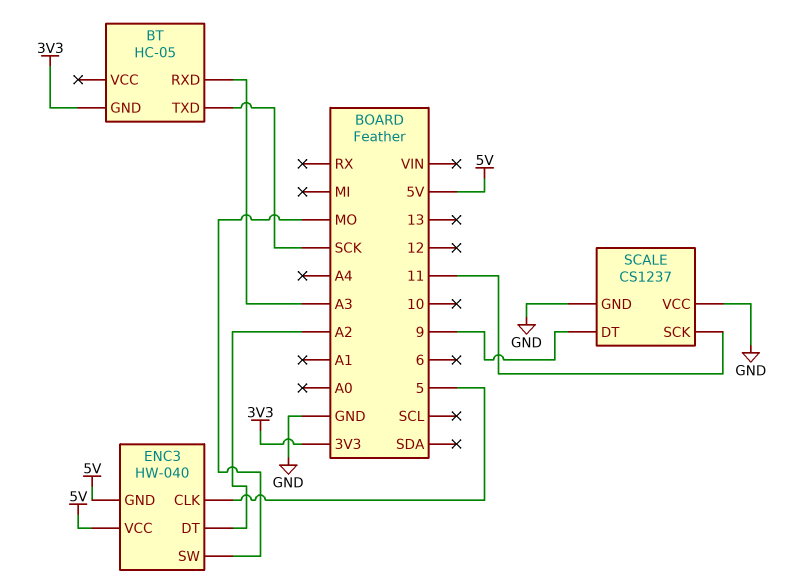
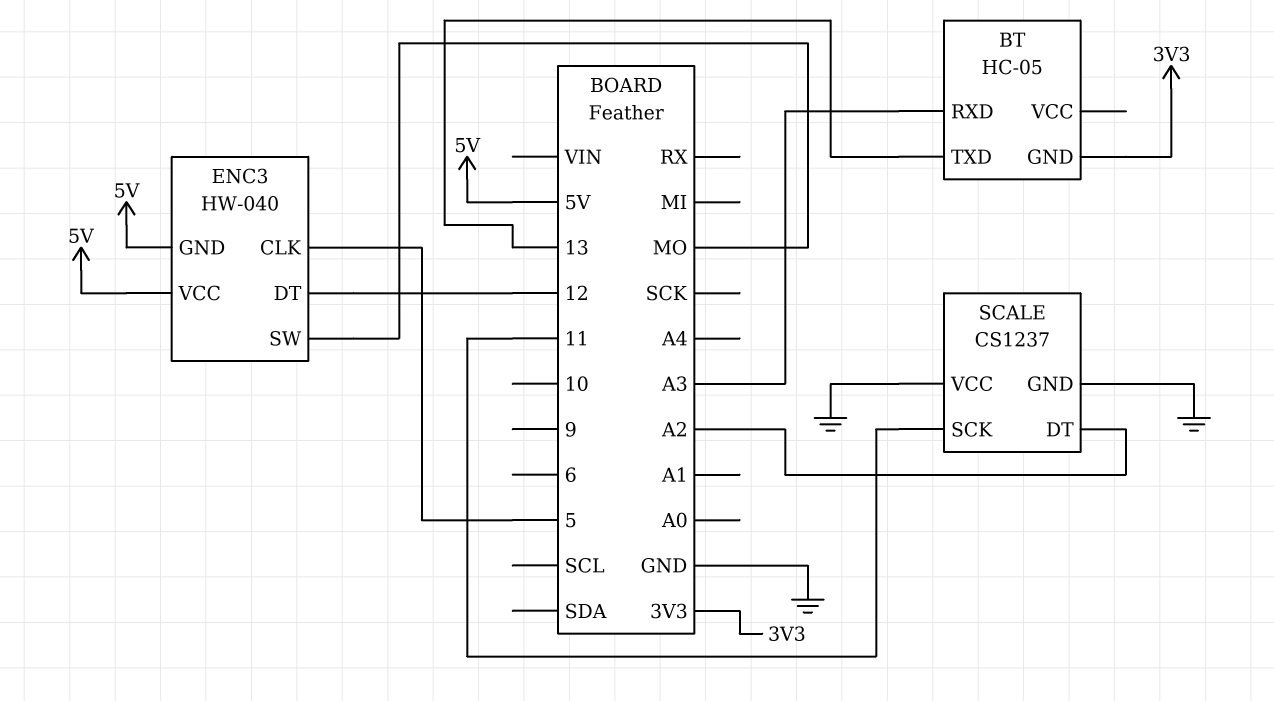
BT pin TXD: SCK -> 13
ENC3 pin DT: A2 -> 12
SCALE pin DT: 9 -> A2

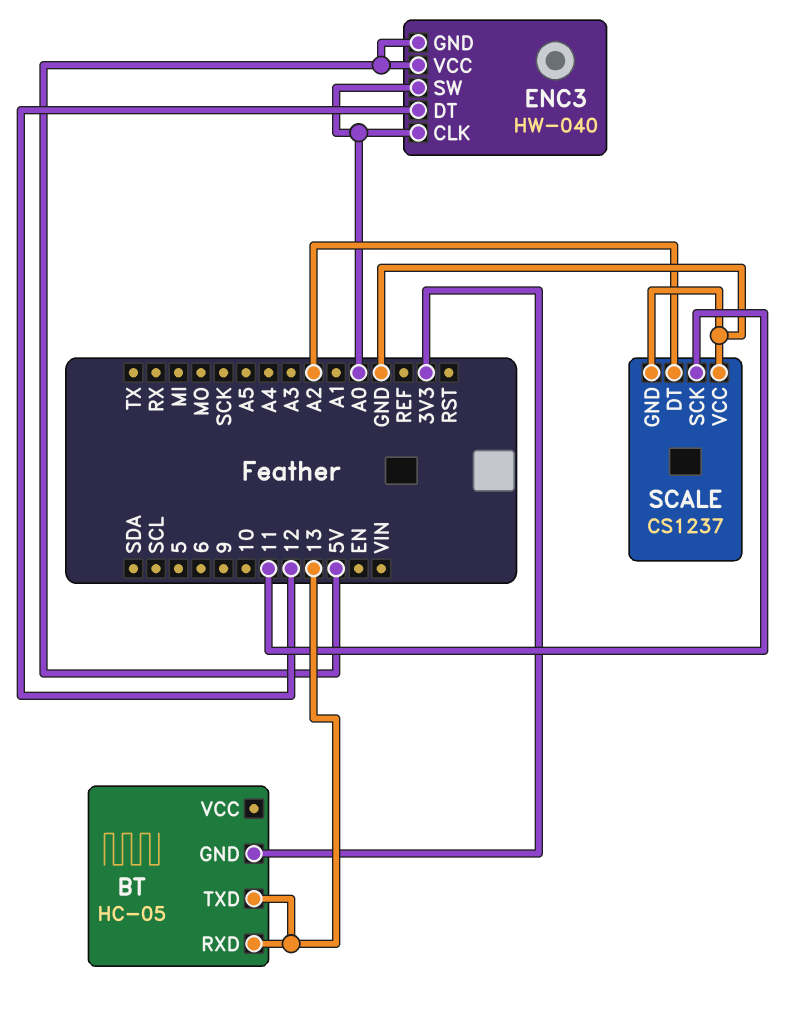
BT pin RXD: A3 -> 13
ENC3 pin CLK: 5 -> A0
ENC3 pin SW: MO -> A0

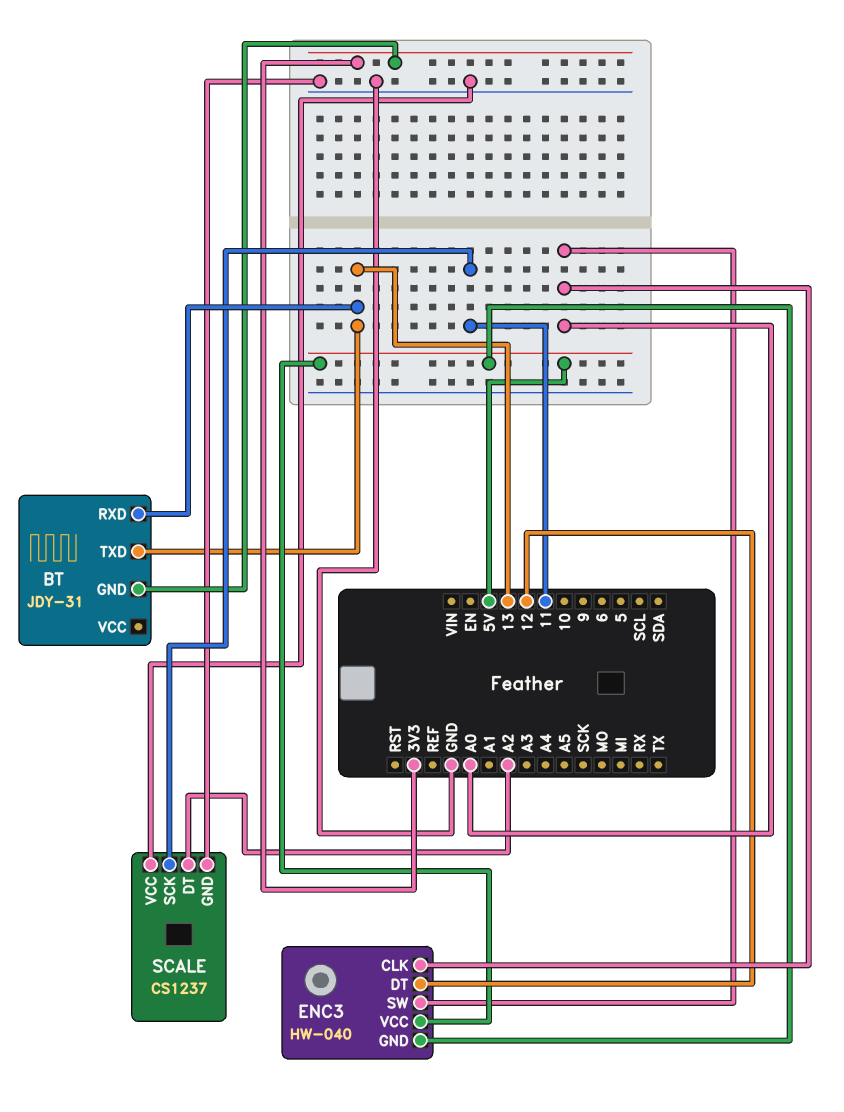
BT: HC-05 -> JDY-31

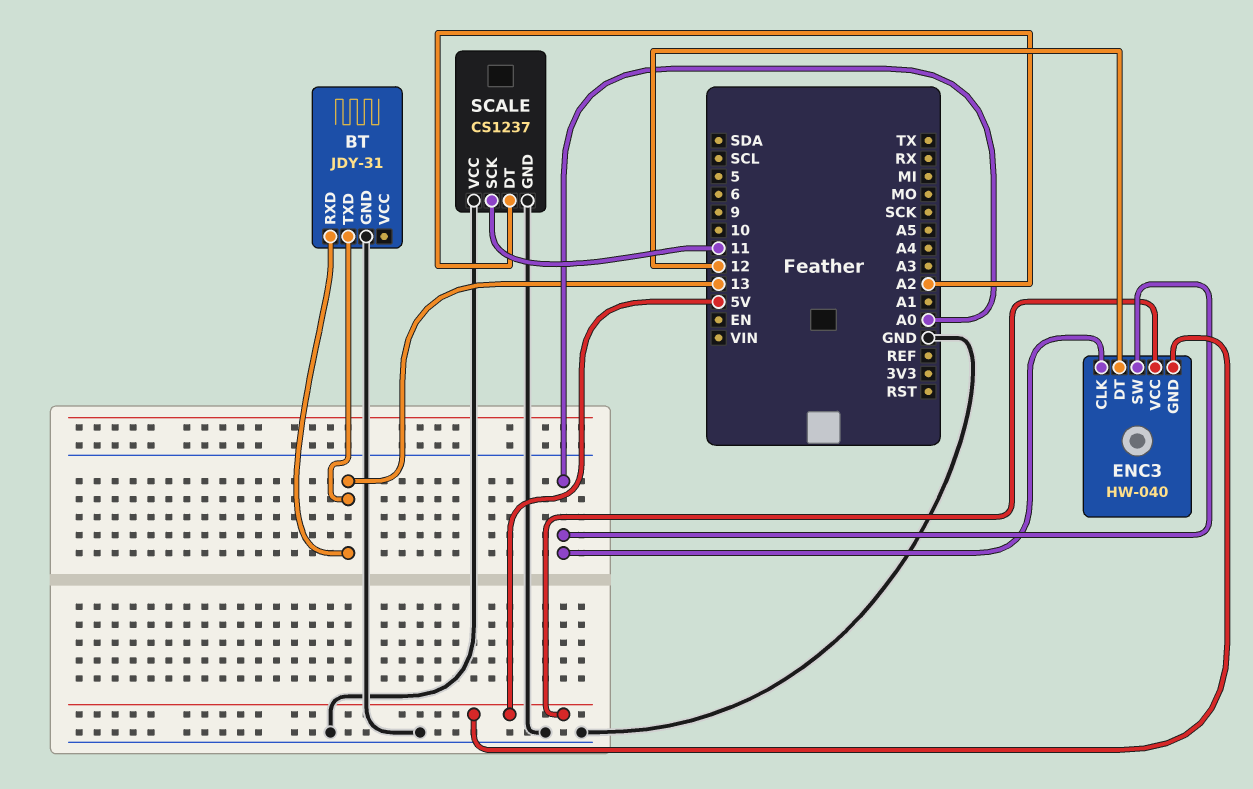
BT pin GND: 3V3 -> GND

